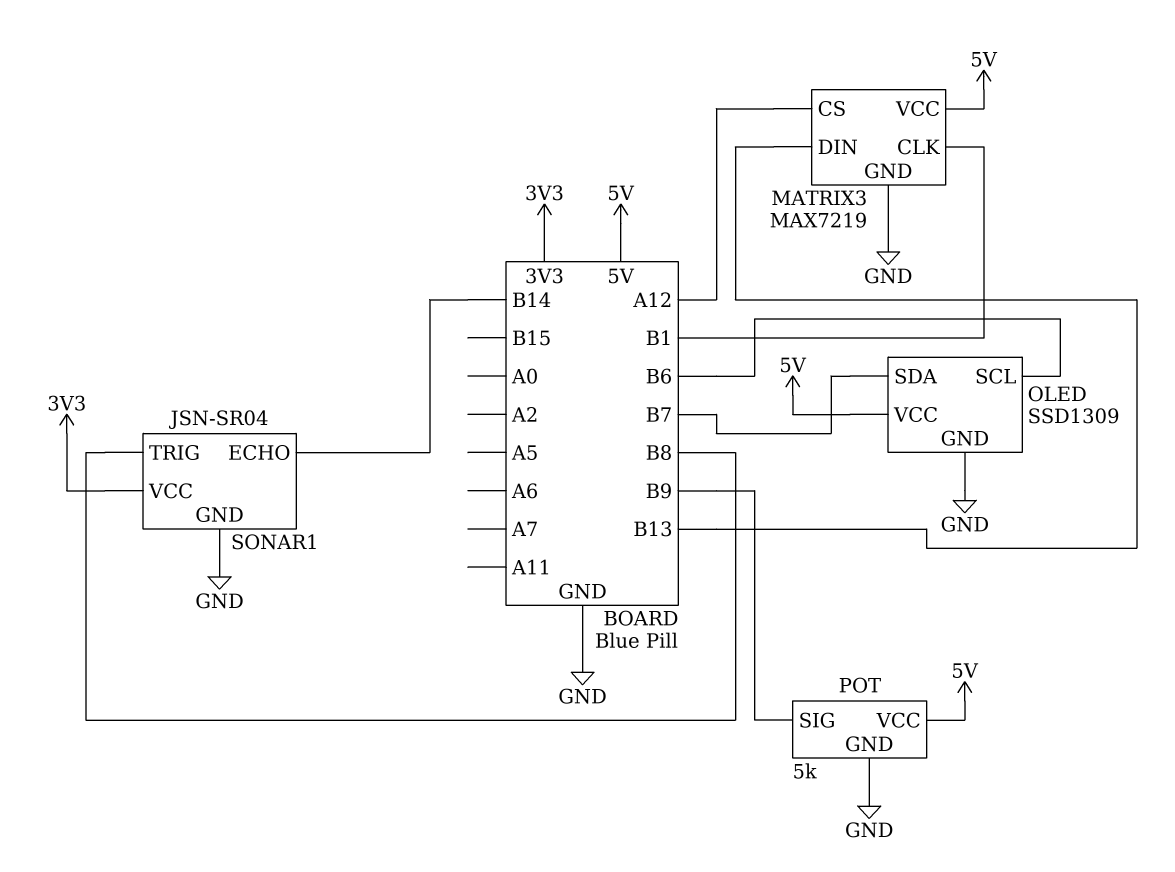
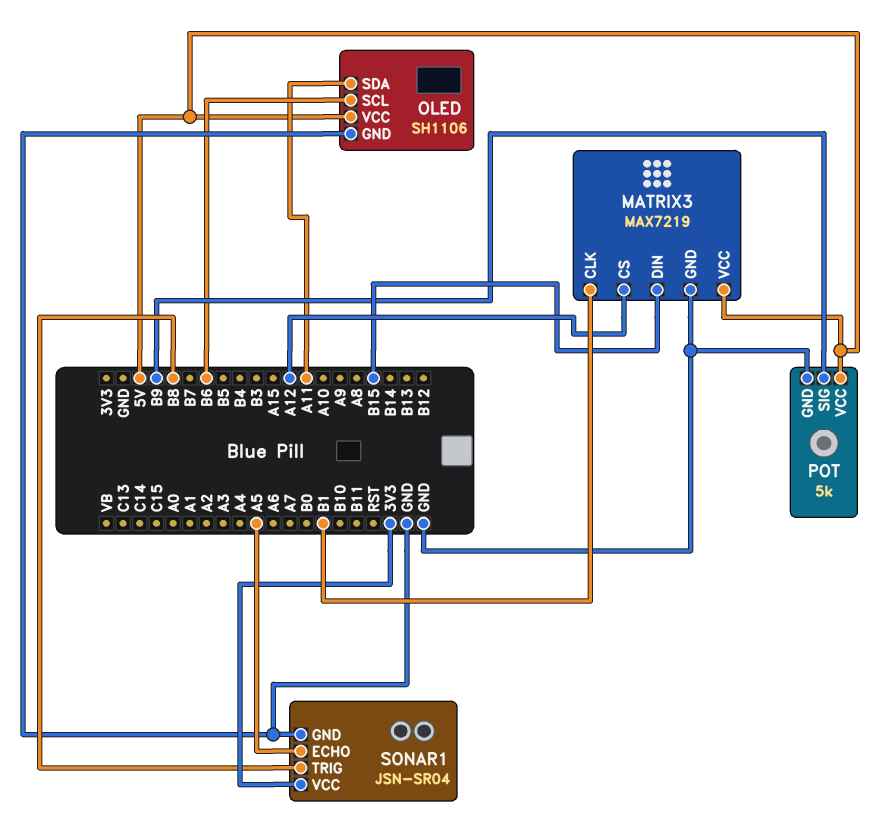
MATRIX3 pin DIN: B13 -> B15
OLED: SSD1309 -> SH1106
OLED pin SDA: B7 -> A11
SONAR1 pin ECHO: B14 -> A5

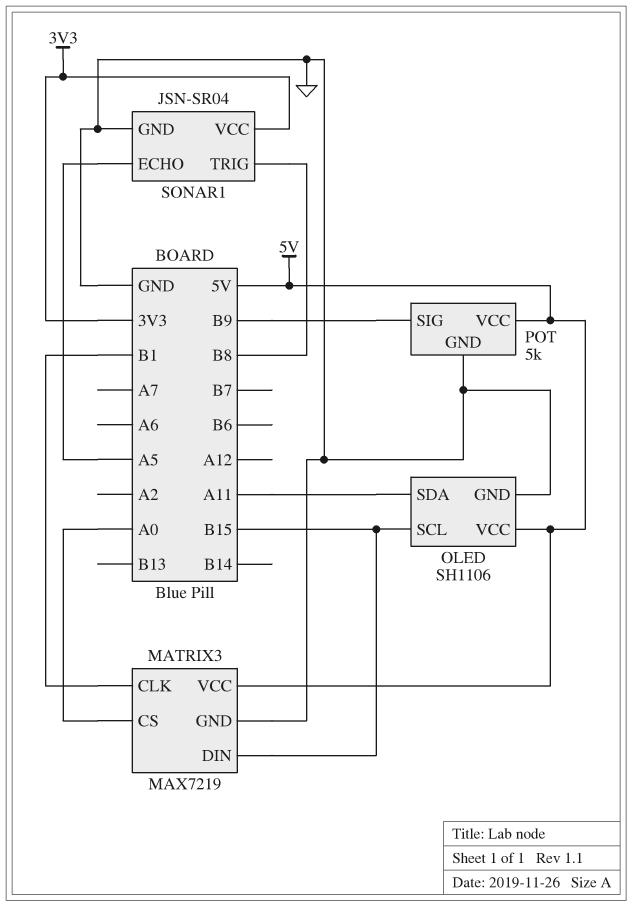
MATRIX3 pin CS: A12 -> A0
OLED pin SCL: B6 -> B15

